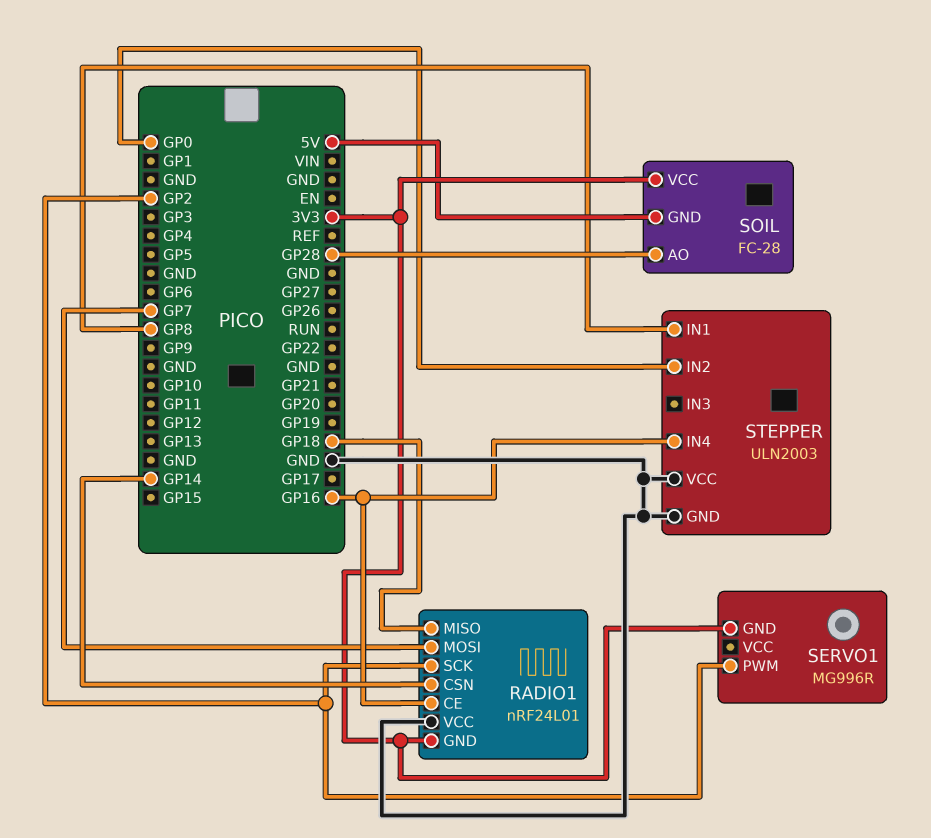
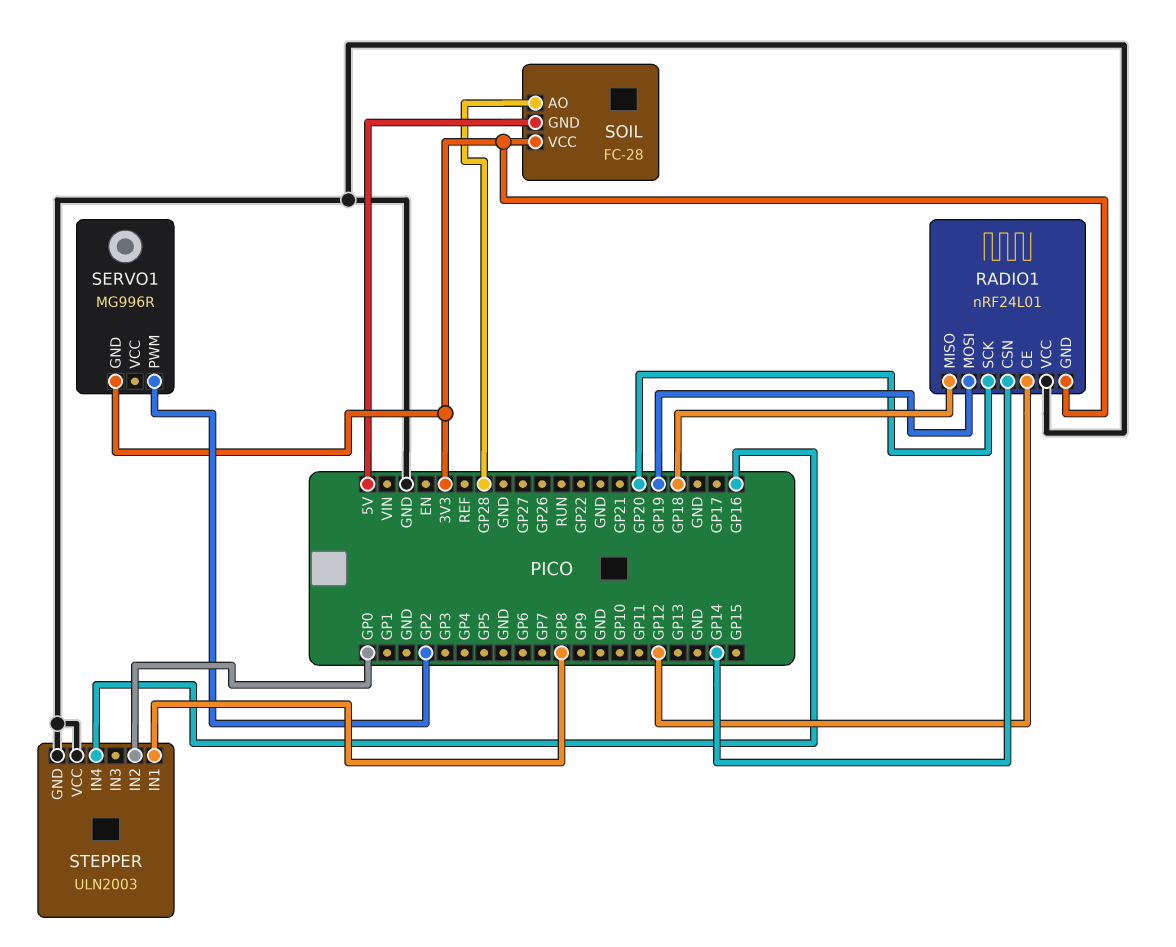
RADIO1 pin CE: GP16 -> GP12
RADIO1 pin MOSI: GP7 -> GP19
RADIO1 pin SCK: GP2 -> GP20

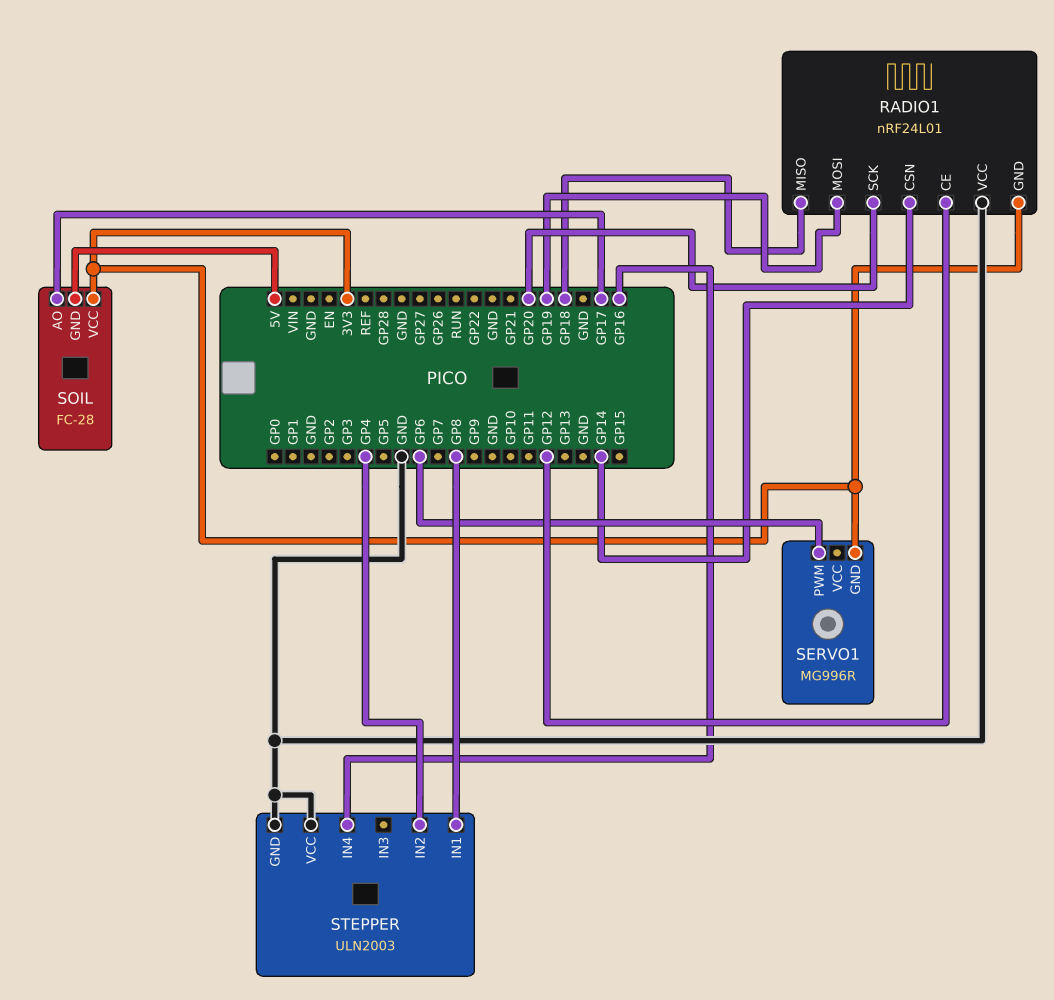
SERVO1 pin PWM: GP2 -> GP6
SOIL pin AO: GP28 -> GP17
STEPPER pin IN2: GP0 -> GP4

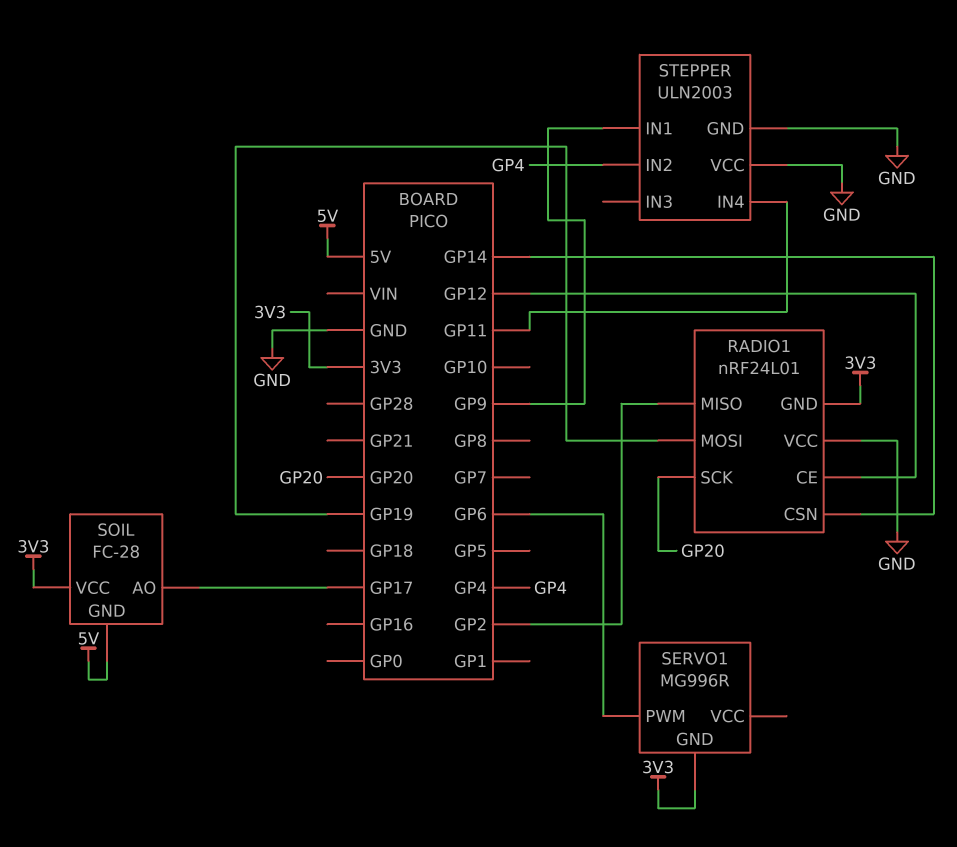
RADIO1 pin MISO: GP18 -> GP2
STEPPER pin IN1: GP8 -> GP9
STEPPER pin IN4: GP16 -> GP11

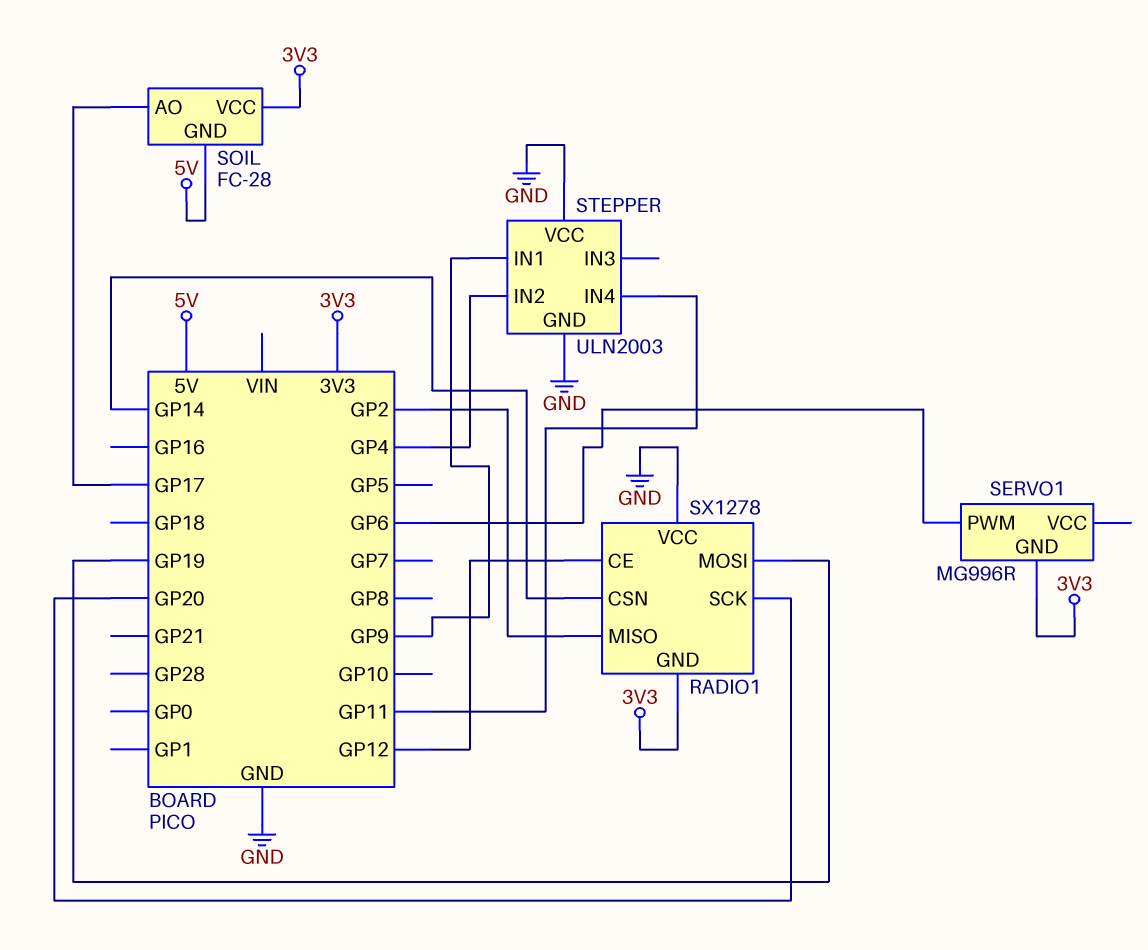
RADIO1: nRF24L01 -> SX1278

